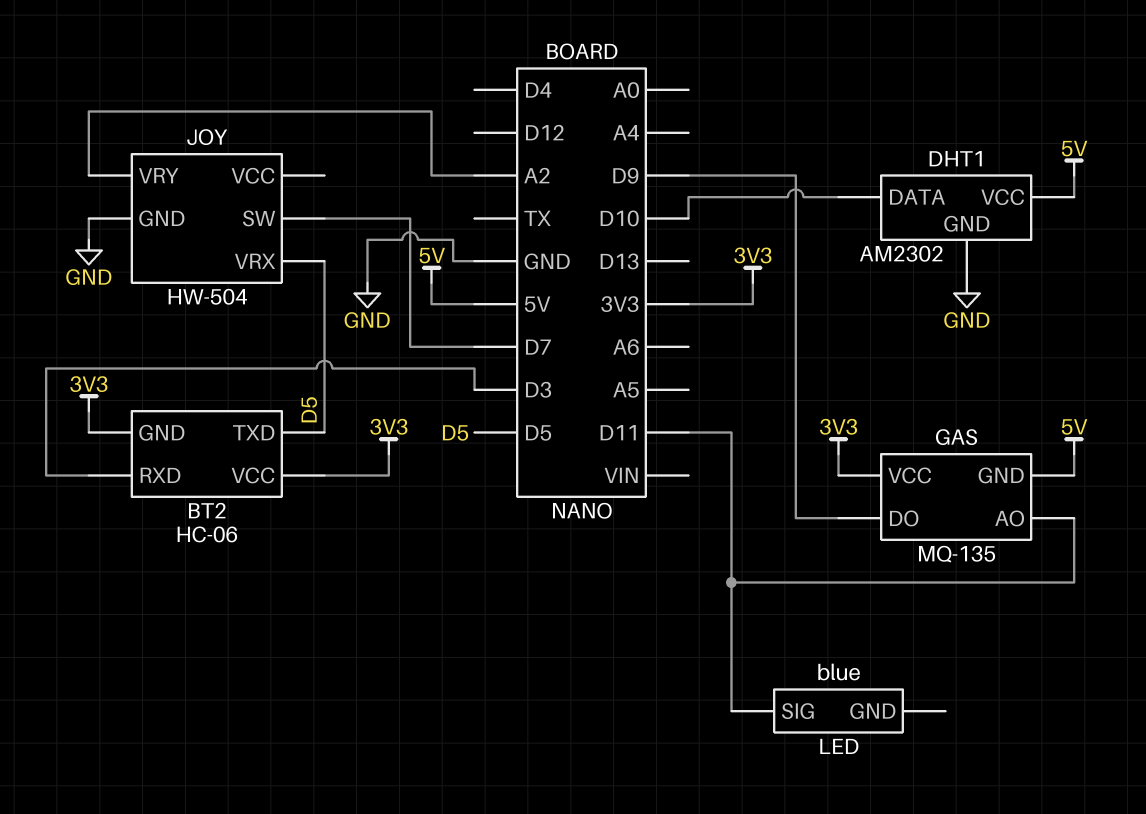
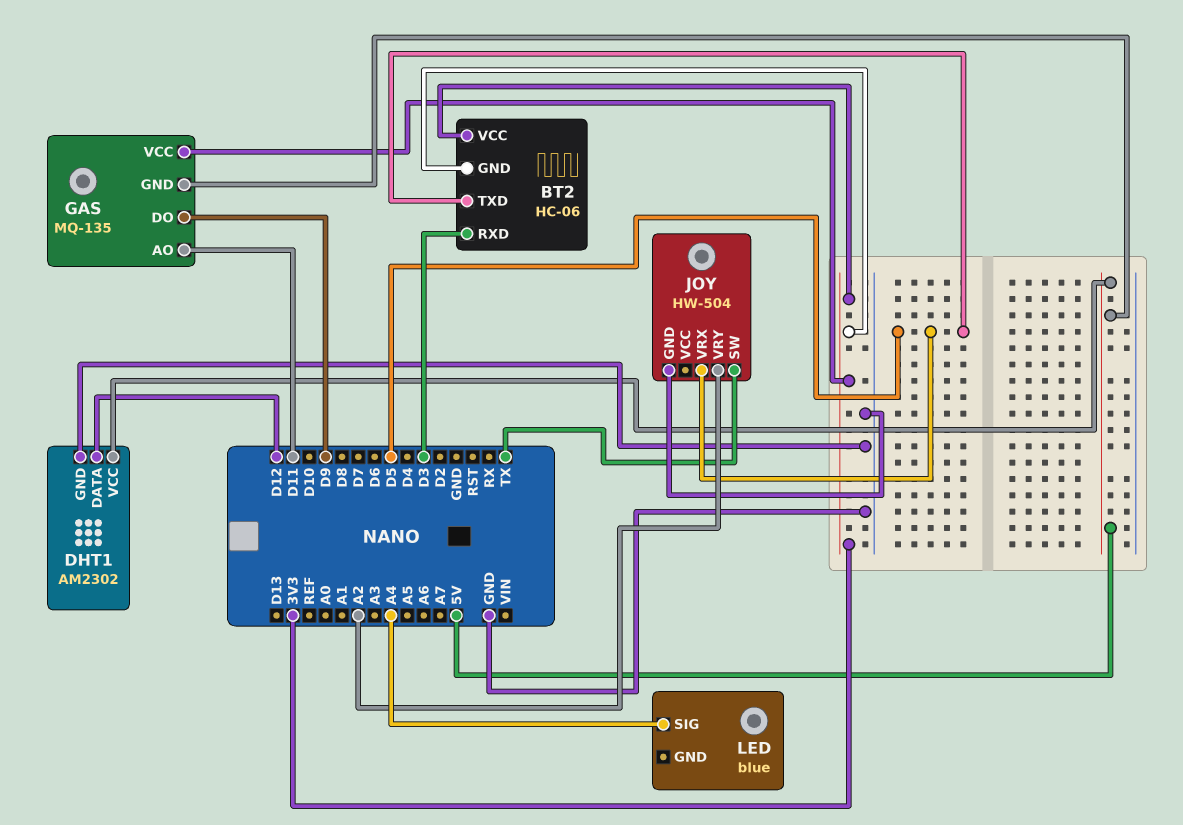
DHT1 pin DATA: D10 -> D12
JOY pin SW: D7 -> TX
LED pin SIG: D11 -> A4

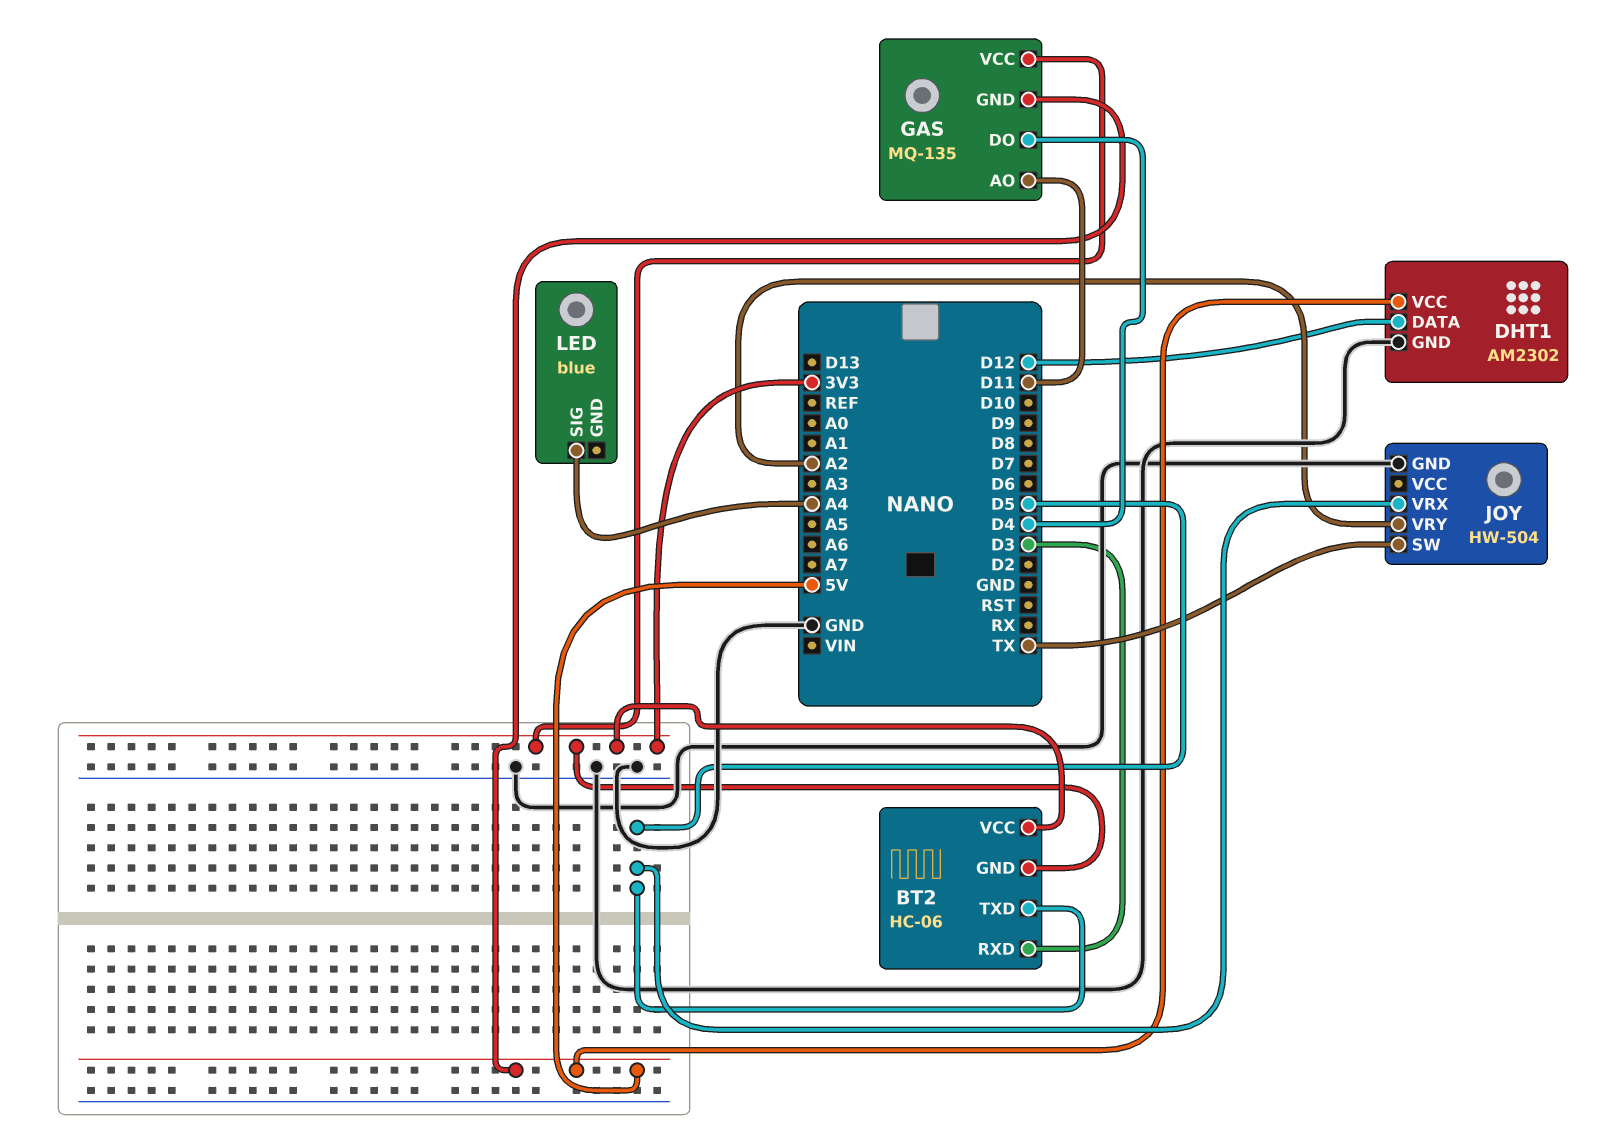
GAS pin DO: D9 -> D4

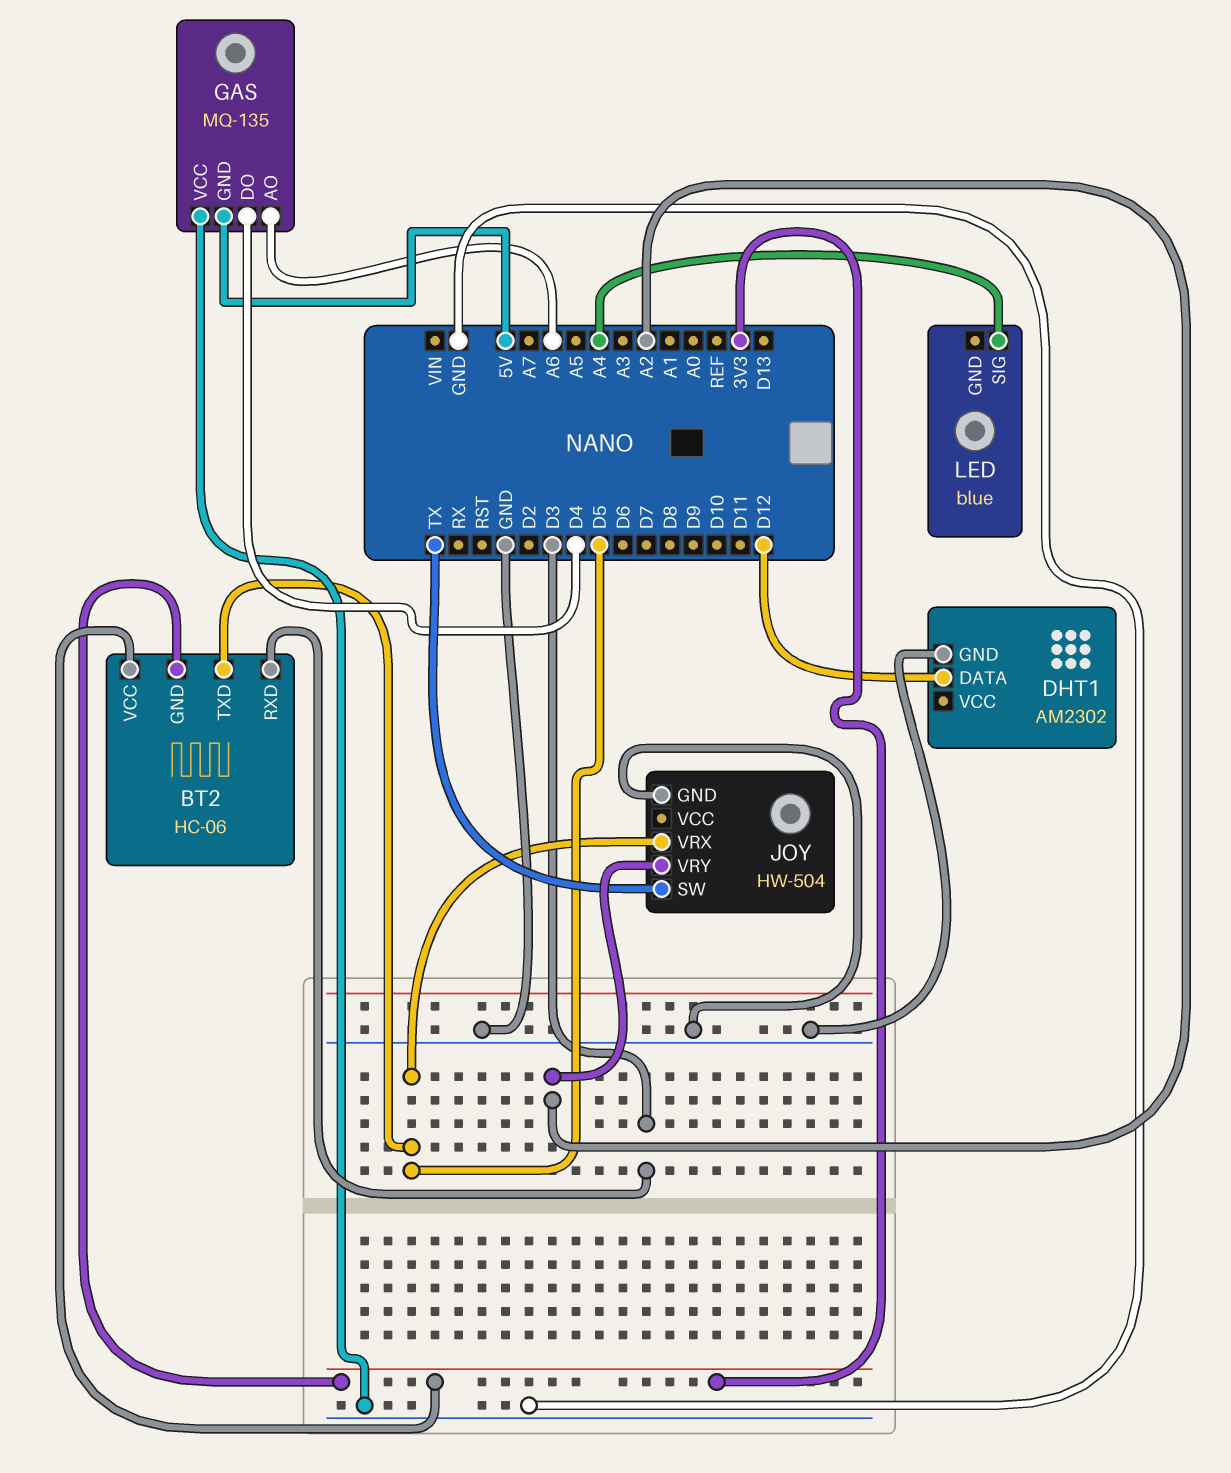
DHT1 pin VCC: 5V -> none
GAS pin AO: D11 -> A6
GAS pin VCC: 3V3 -> GND

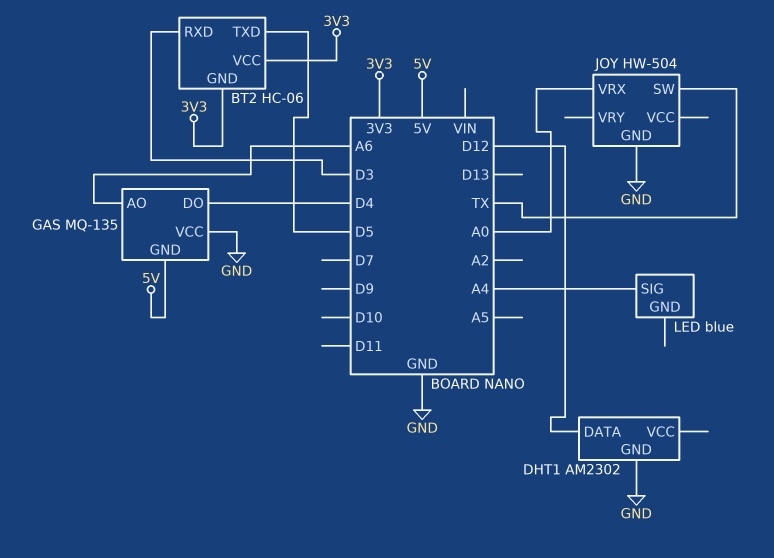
JOY pin VRX: D5 -> A0
JOY pin VRY: A2 -> none

